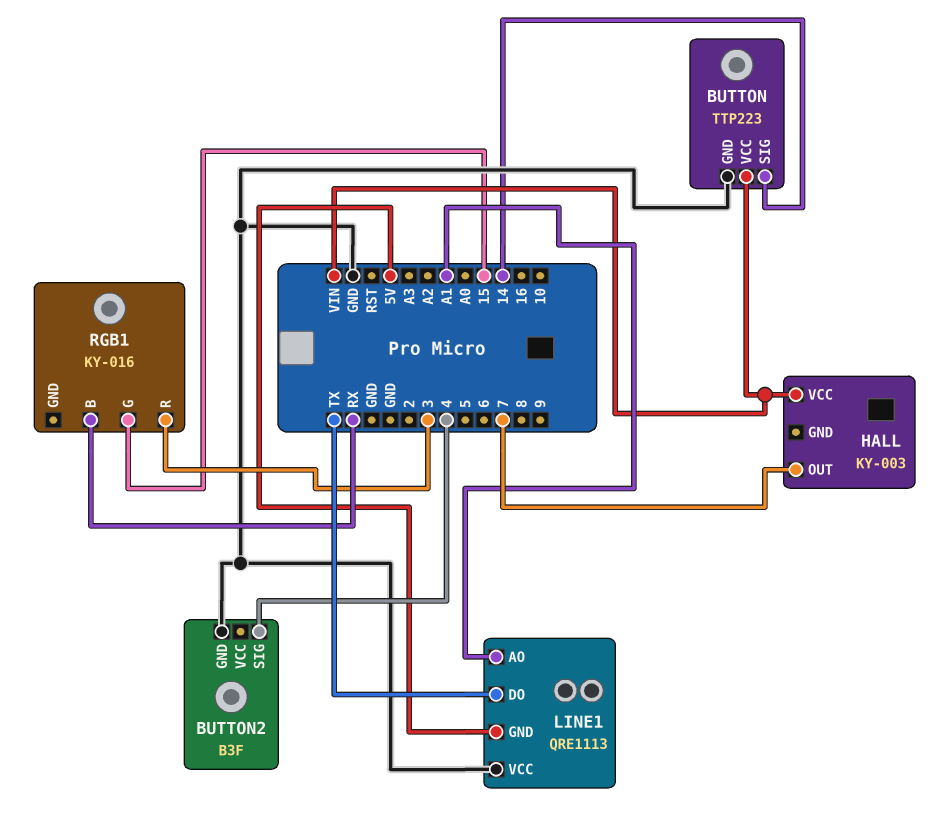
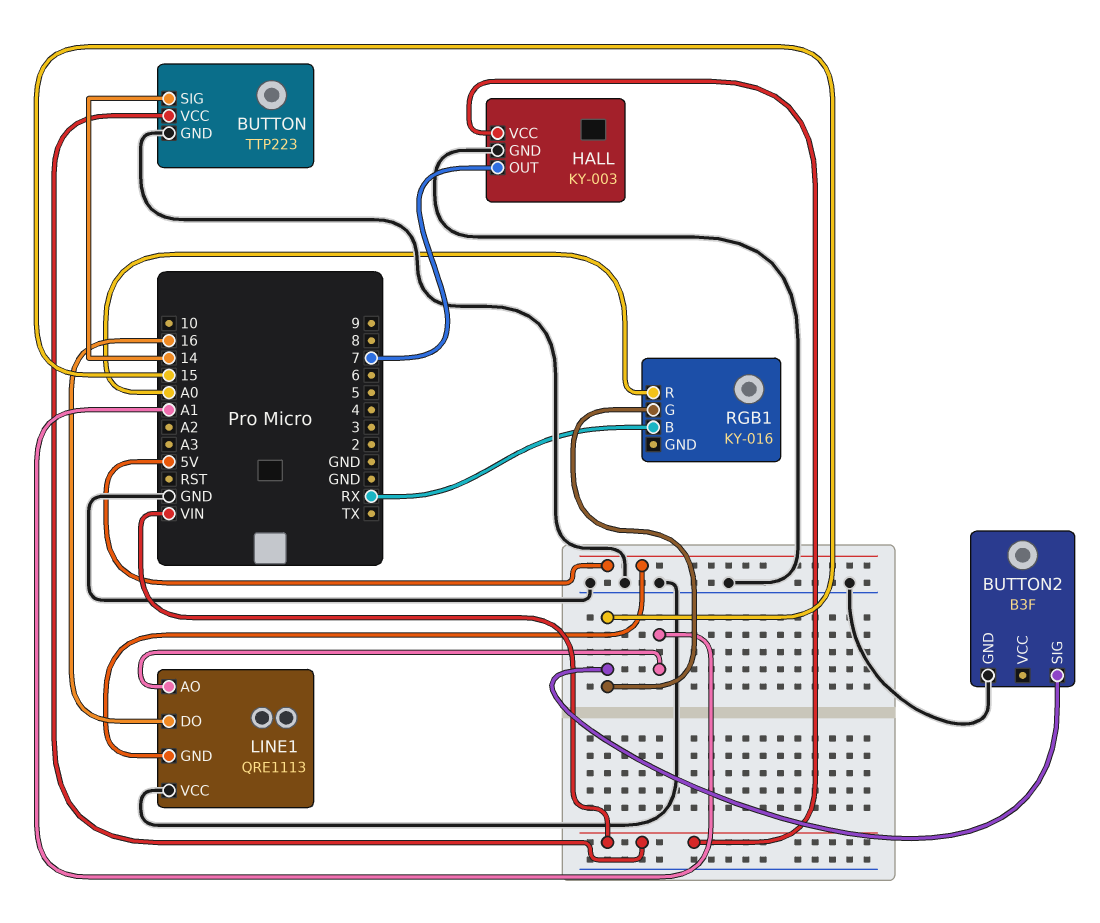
BUTTON2 pin SIG: 4 -> 15
HALL pin GND: none -> GND
LINE1 pin DO: TX -> 16
RGB1 pin R: 3 -> A0

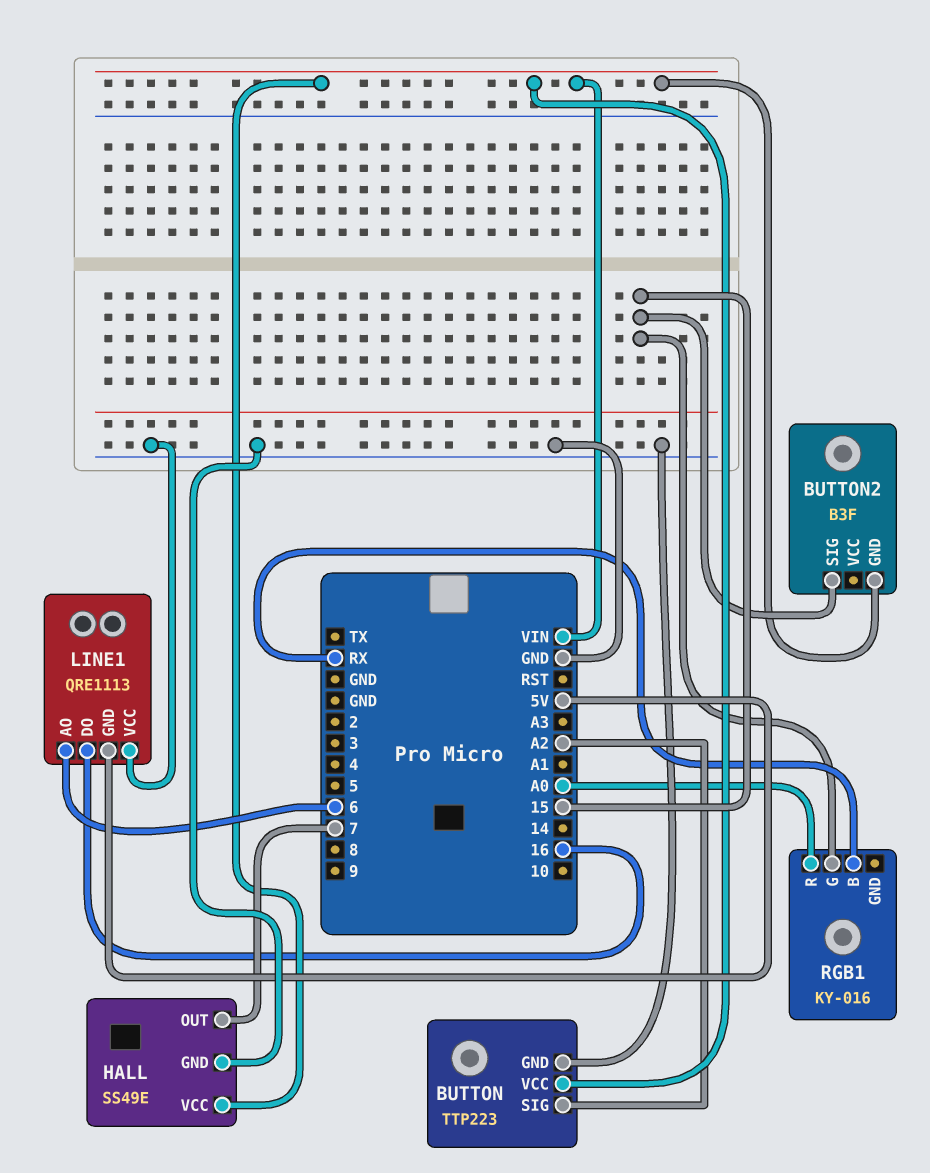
BUTTON pin SIG: 14 -> A2
BUTTON2 pin GND: GND -> VIN
HALL: KY-003 -> SS49E
LINE1 pin AO: A1 -> 6

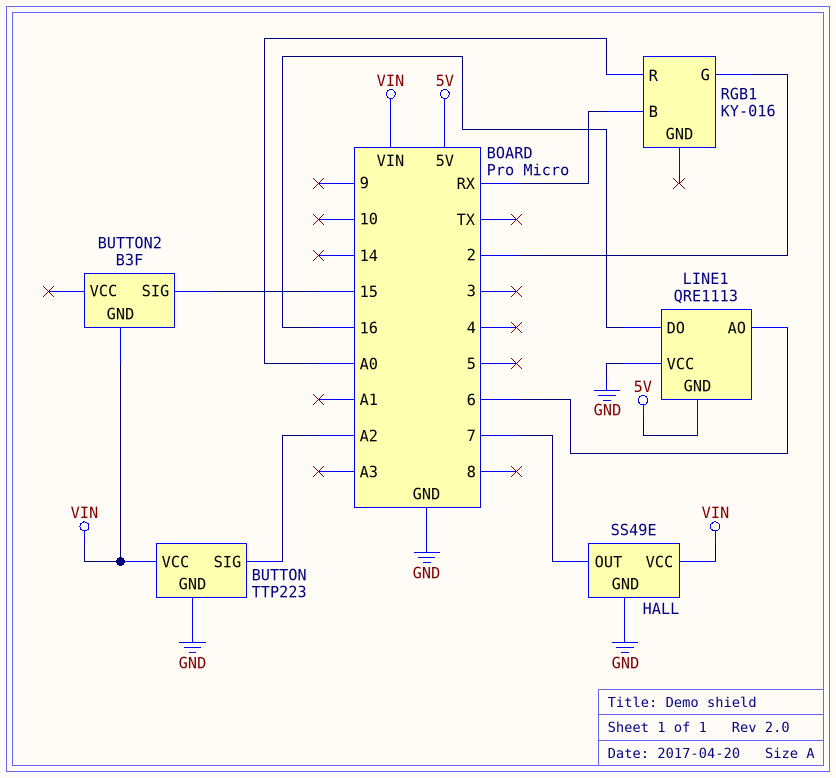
RGB1 pin G: 15 -> 2

